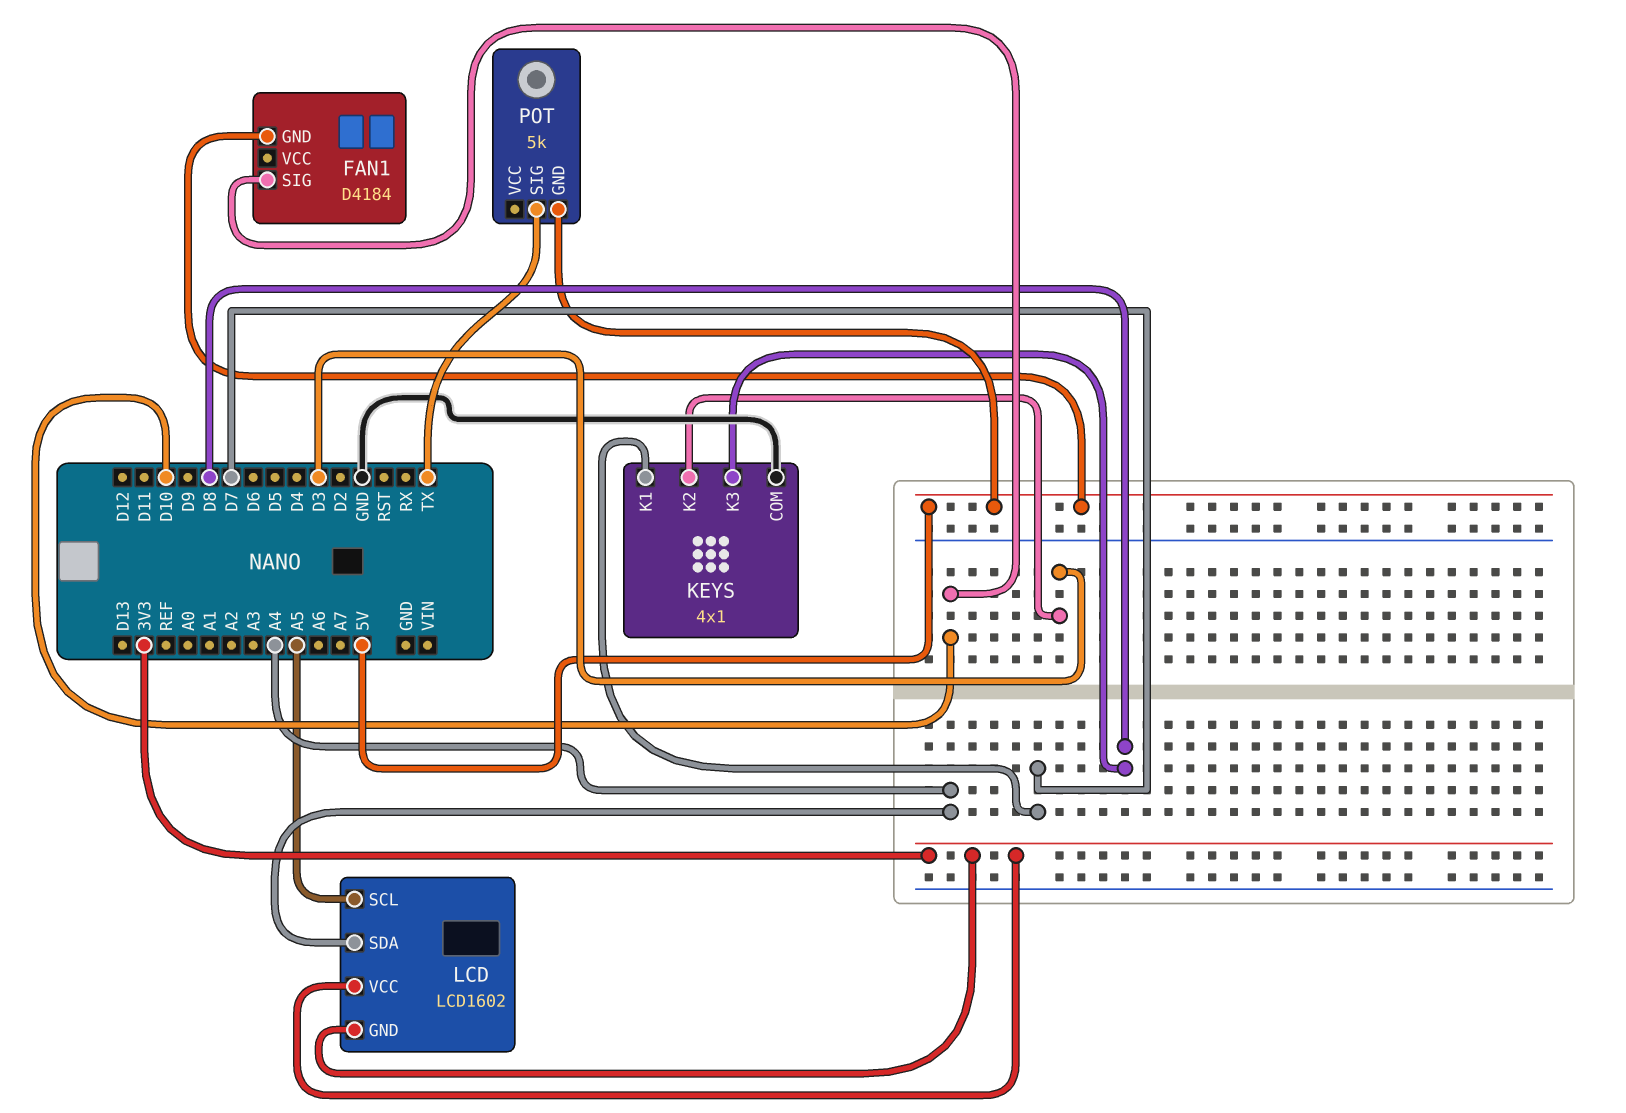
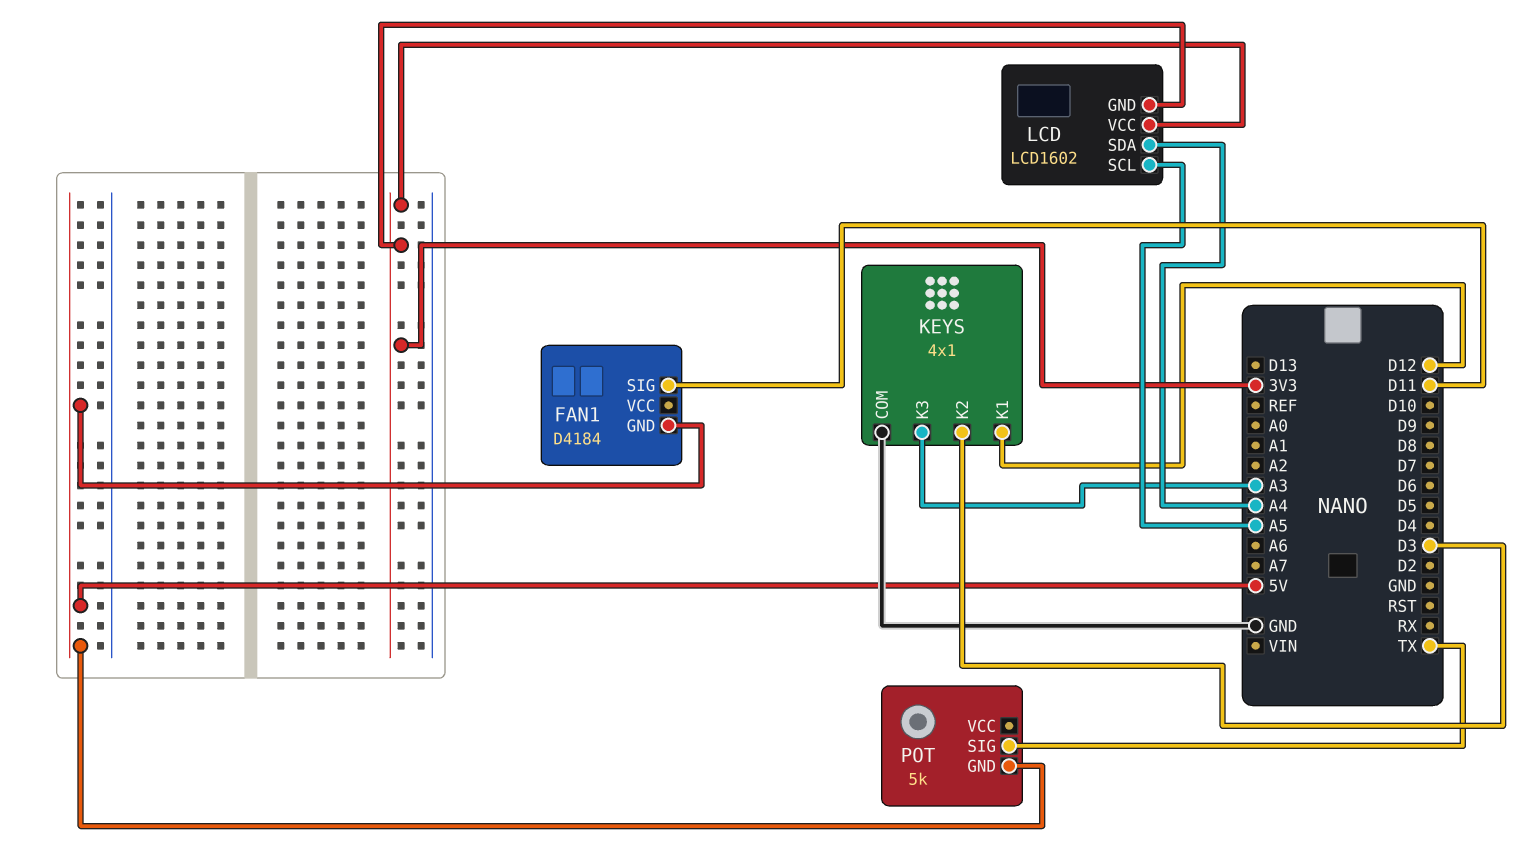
FAN1 pin SIG: D10 -> D11
KEYS pin K1: D7 -> D12
KEYS pin K3: D8 -> A3

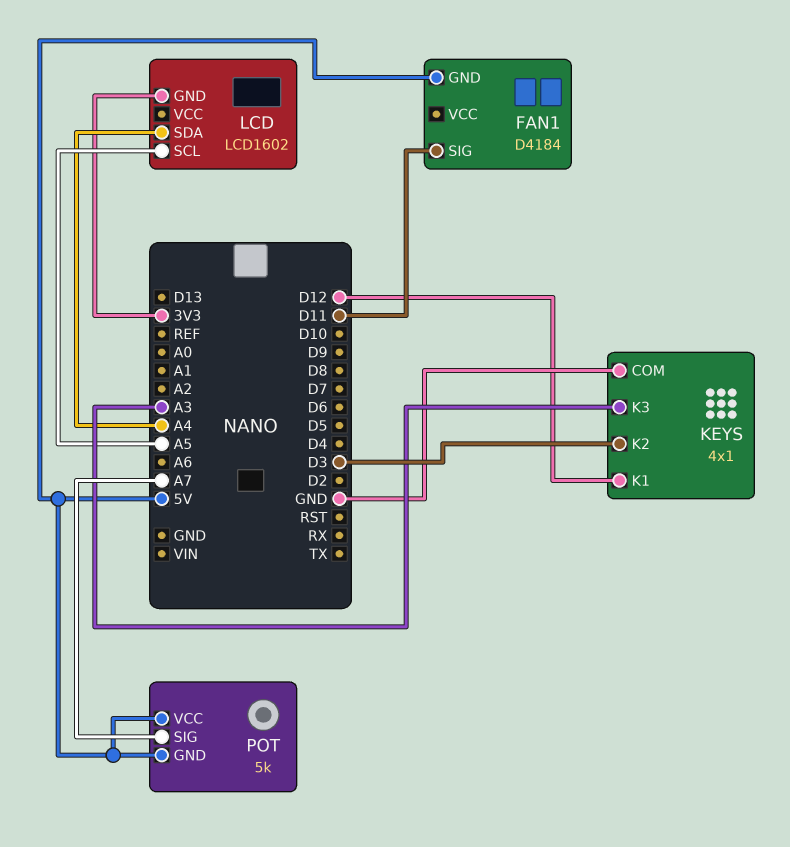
LCD pin VCC: 3V3 -> none
POT pin SIG: TX -> A7
POT pin VCC: none -> 5V

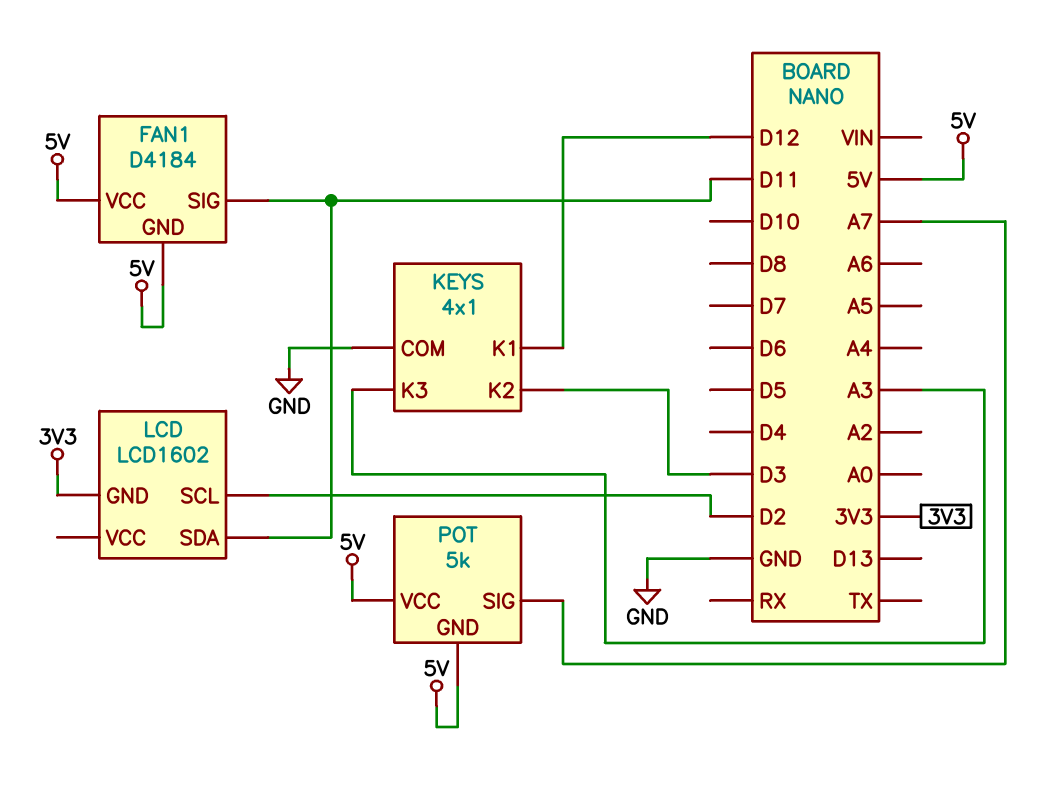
FAN1 pin VCC: none -> 5V
LCD pin SCL: A5 -> D2
LCD pin SDA: A4 -> D11

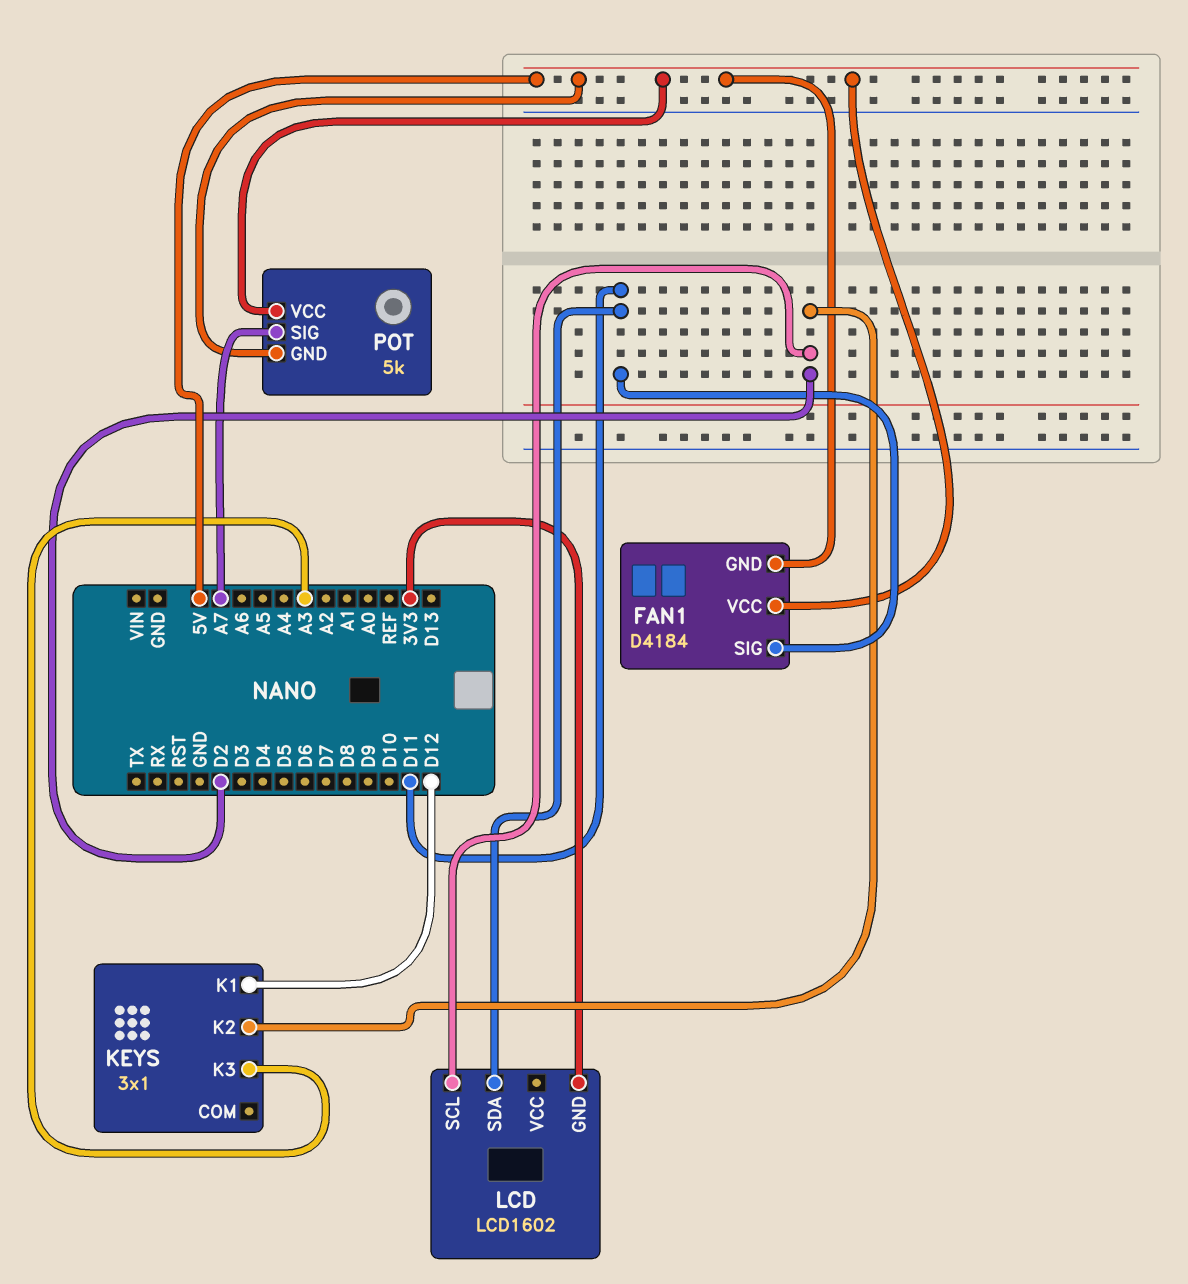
KEYS: 4x1 -> 3x1
KEYS pin COM: GND -> none
KEYS pin K2: D3 -> D2

